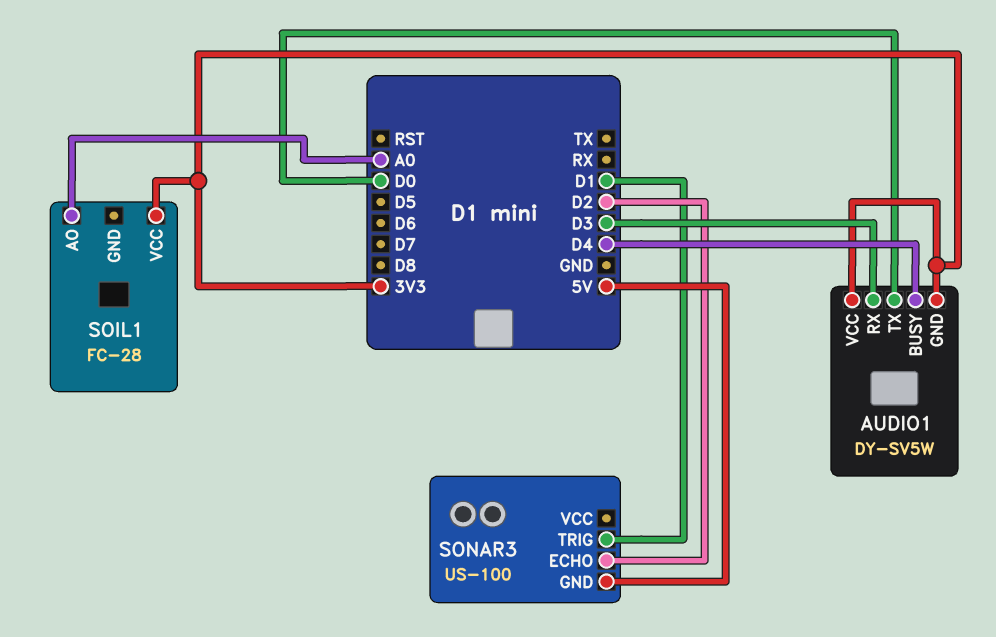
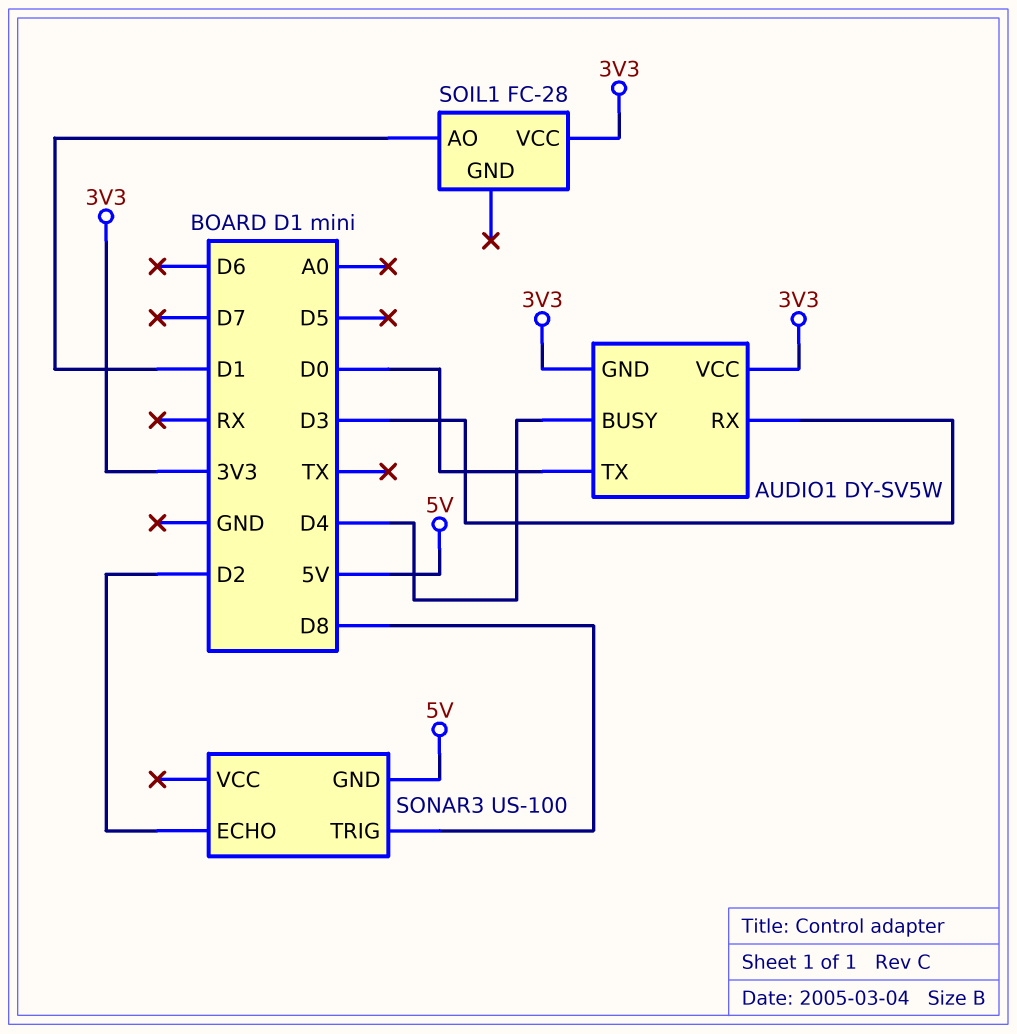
SOIL1 pin AO: A0 -> D1
SONAR3 pin TRIG: D1 -> D8

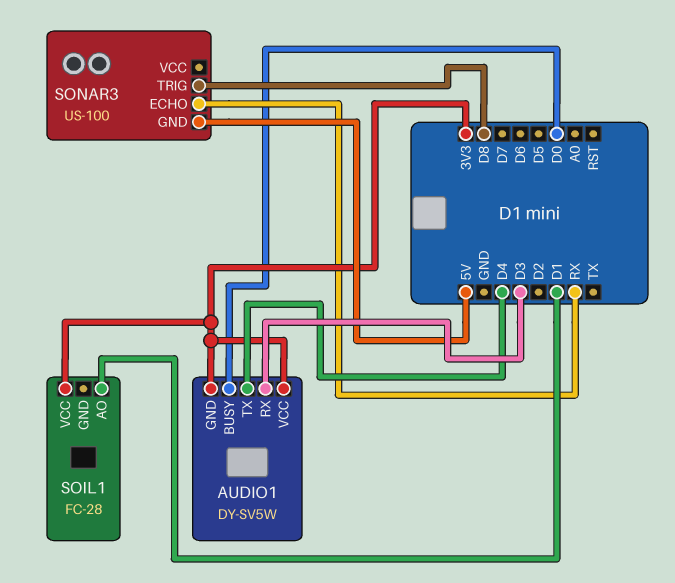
AUDIO1 pin BUSY: D4 -> D0
AUDIO1 pin TX: D0 -> D4
SONAR3 pin ECHO: D2 -> RX

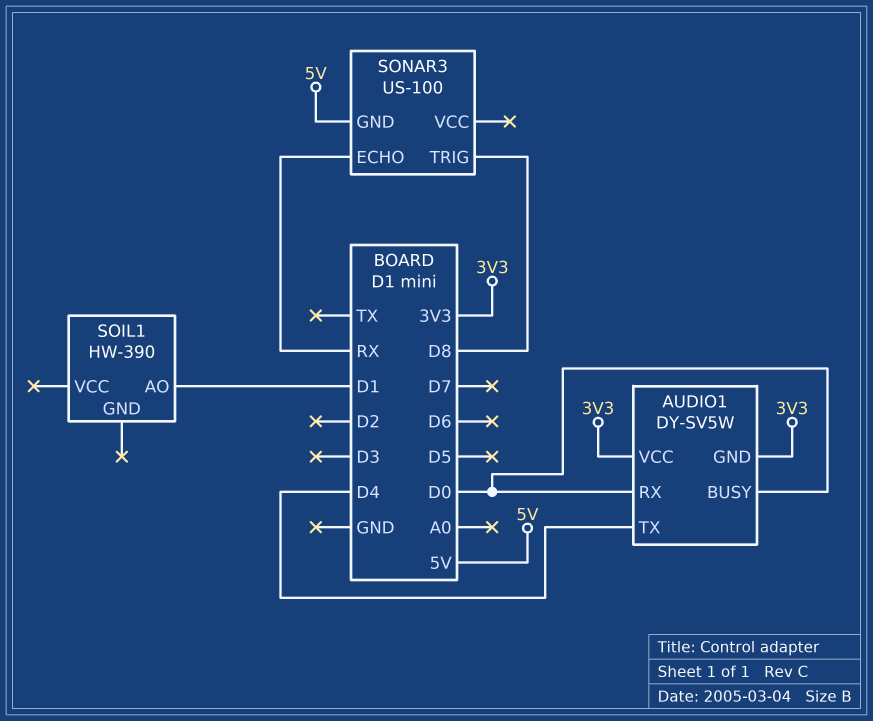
AUDIO1 pin RX: D3 -> D0
SOIL1: FC-28 -> HW-390
SOIL1 pin VCC: 3V3 -> none

